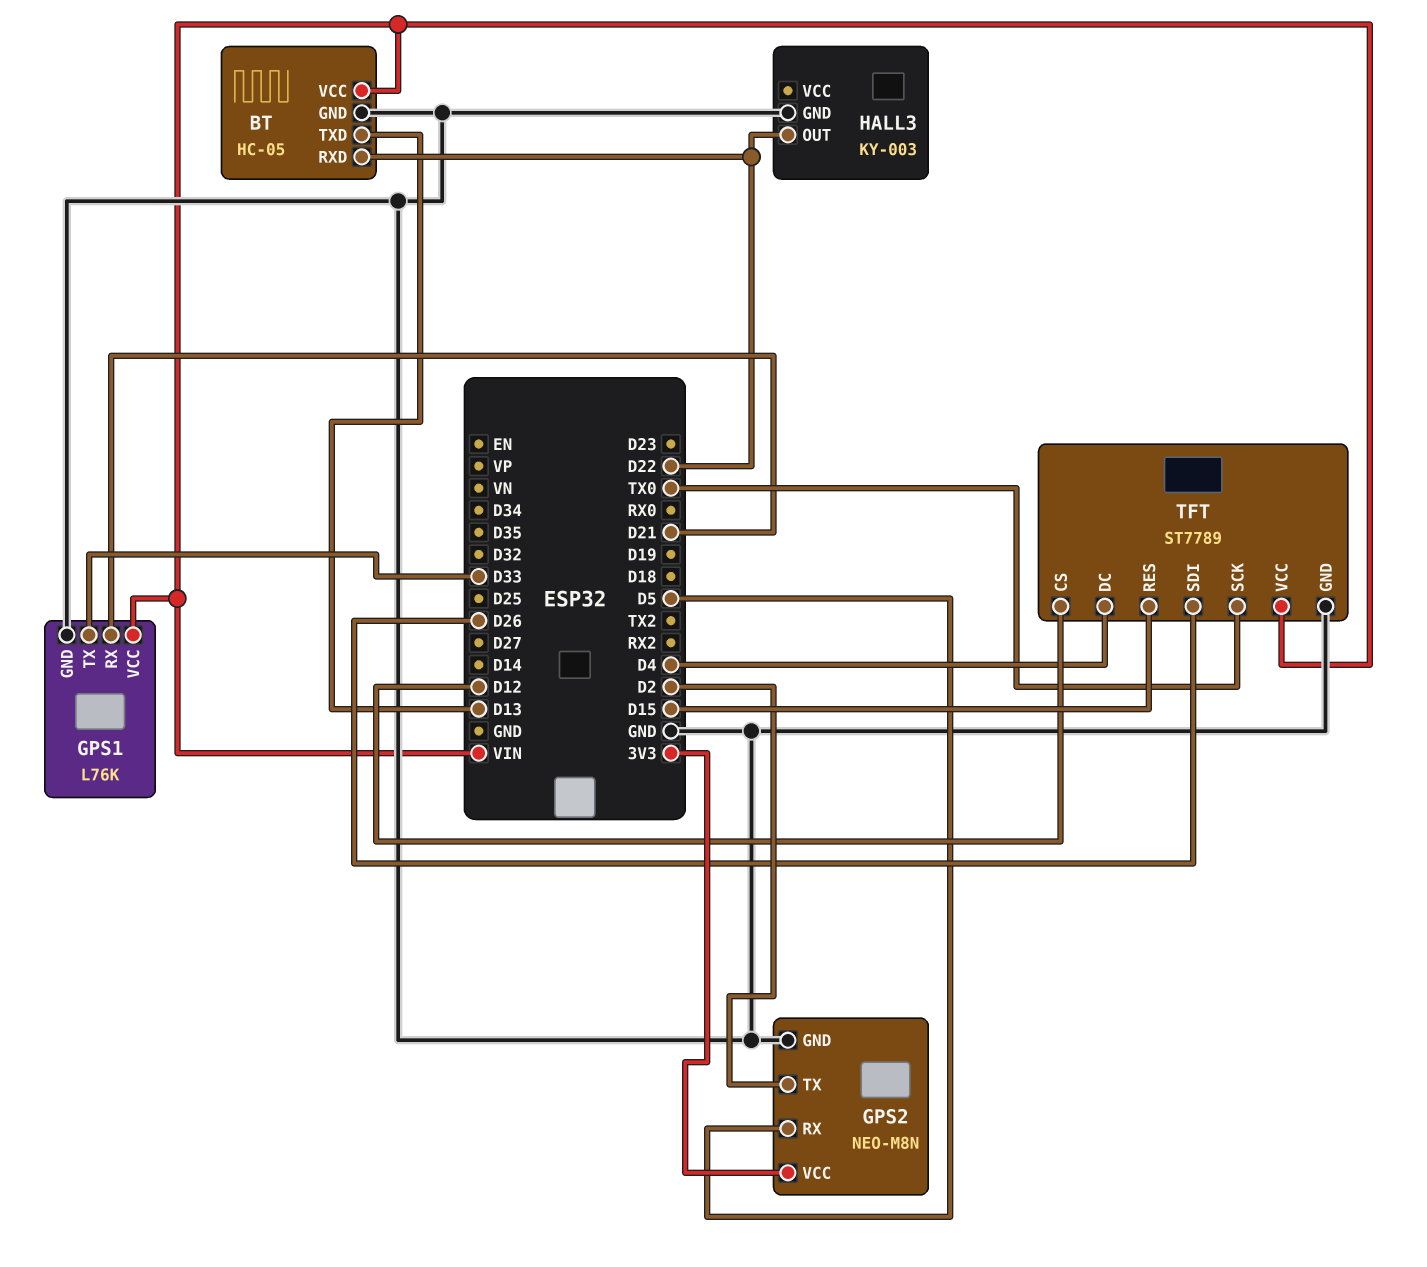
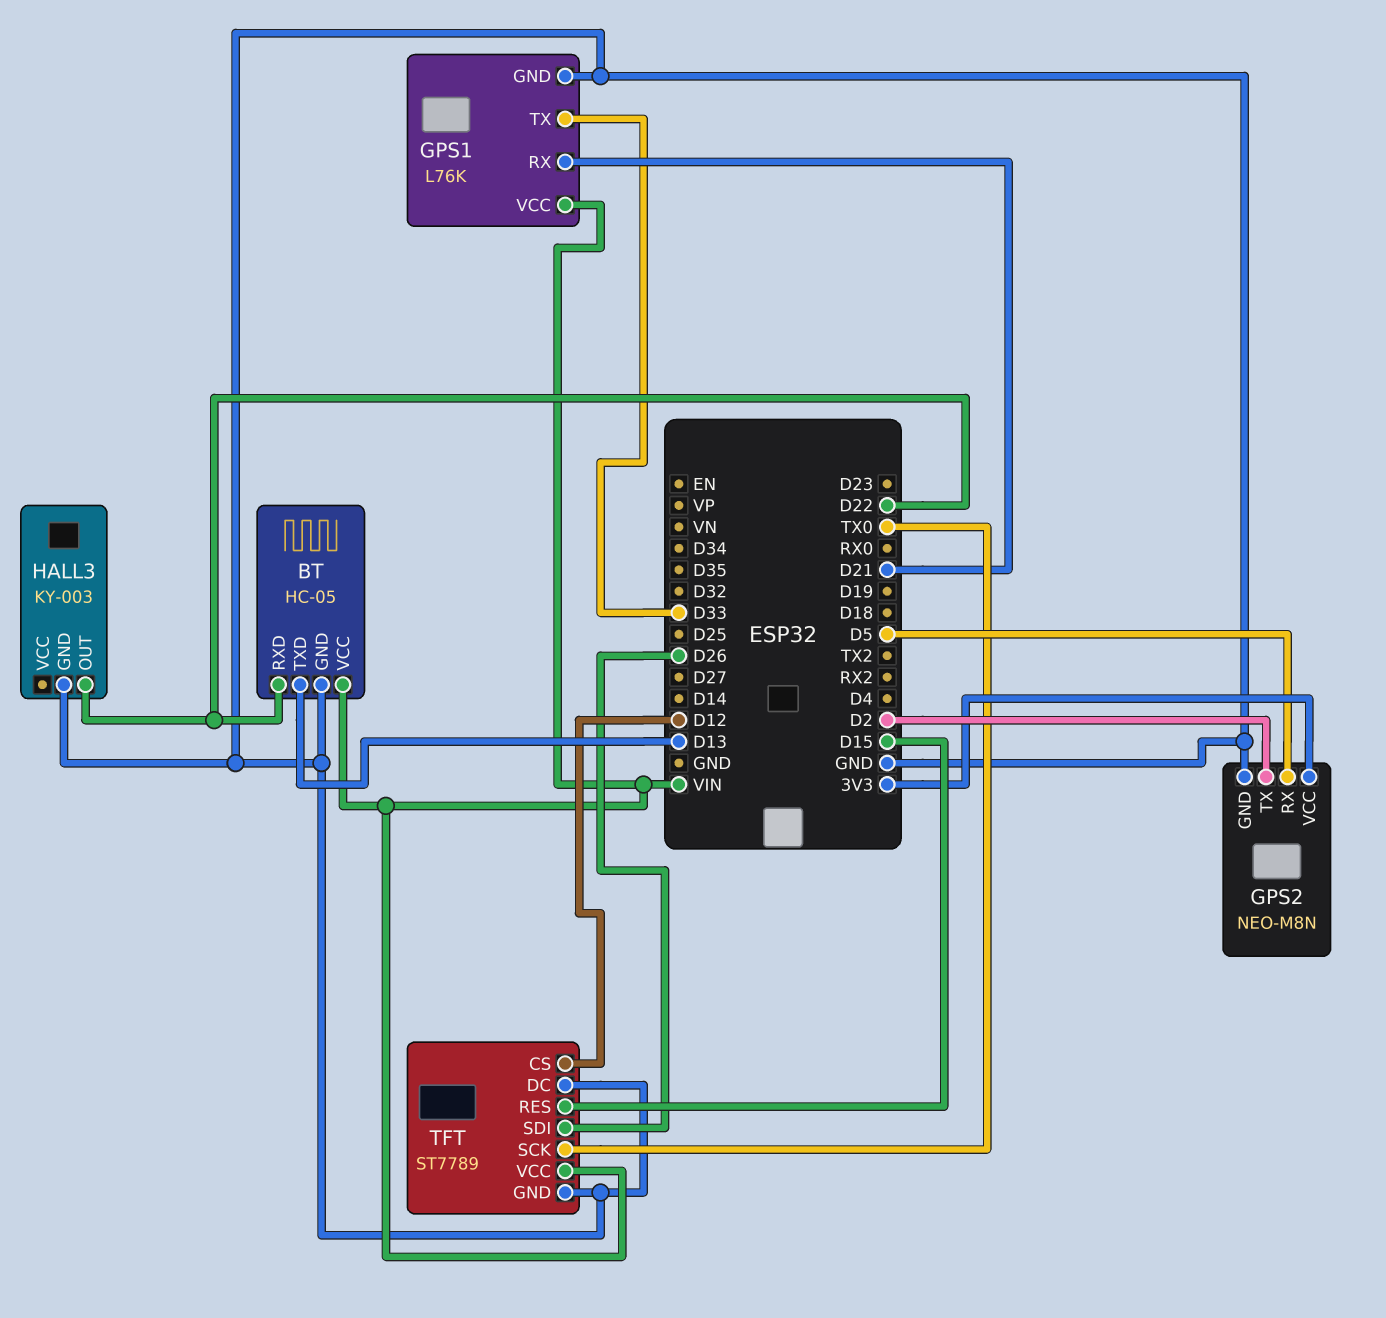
TFT pin DC: D4 -> GND

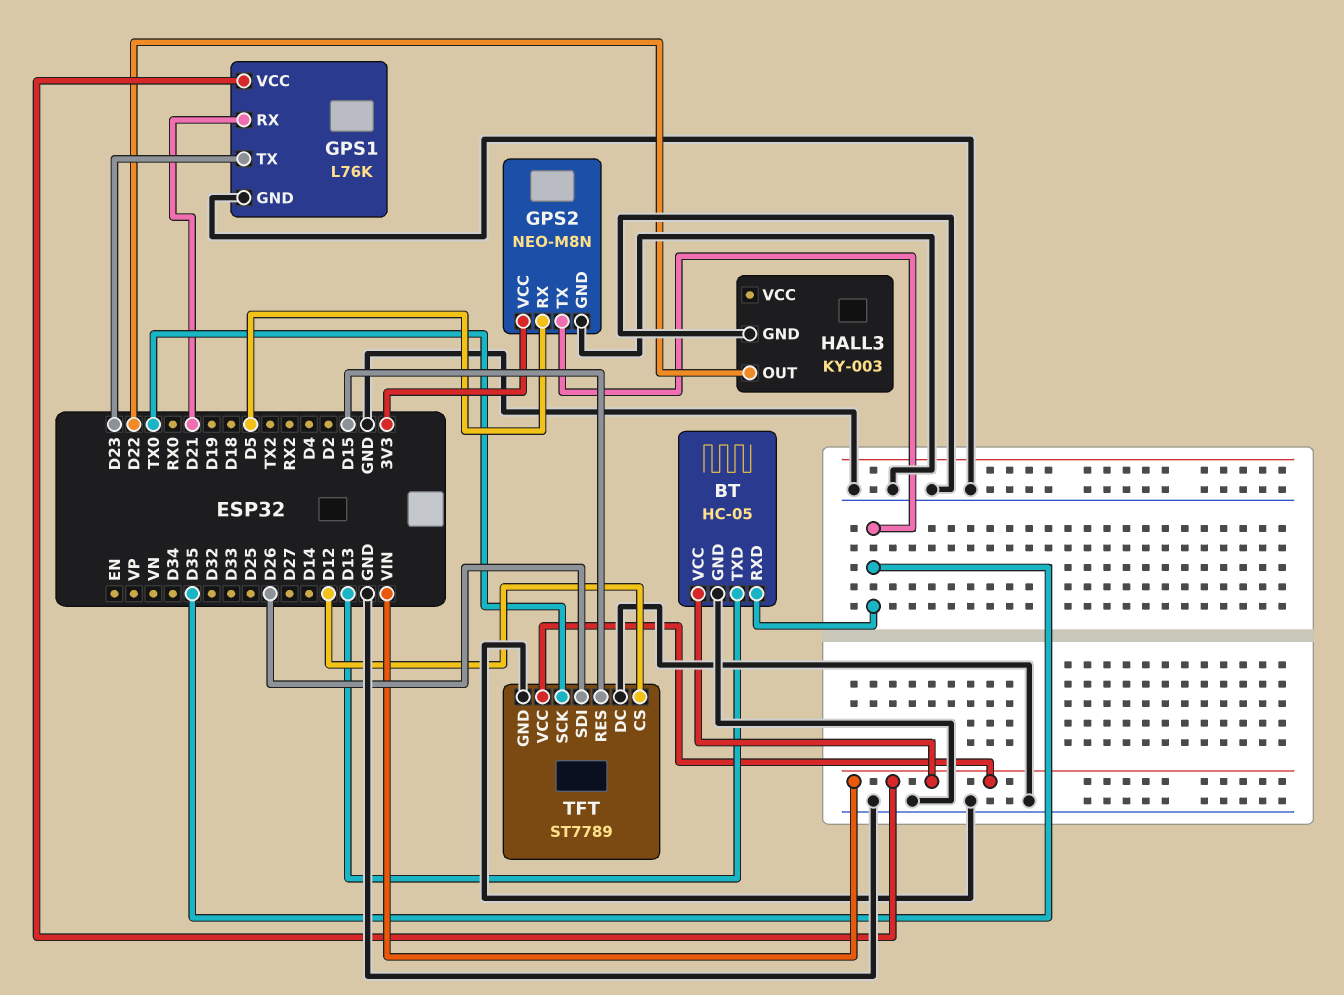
BT pin RXD: D22 -> D35
GPS1 pin TX: D33 -> D23
GPS2 pin TX: D2 -> D35

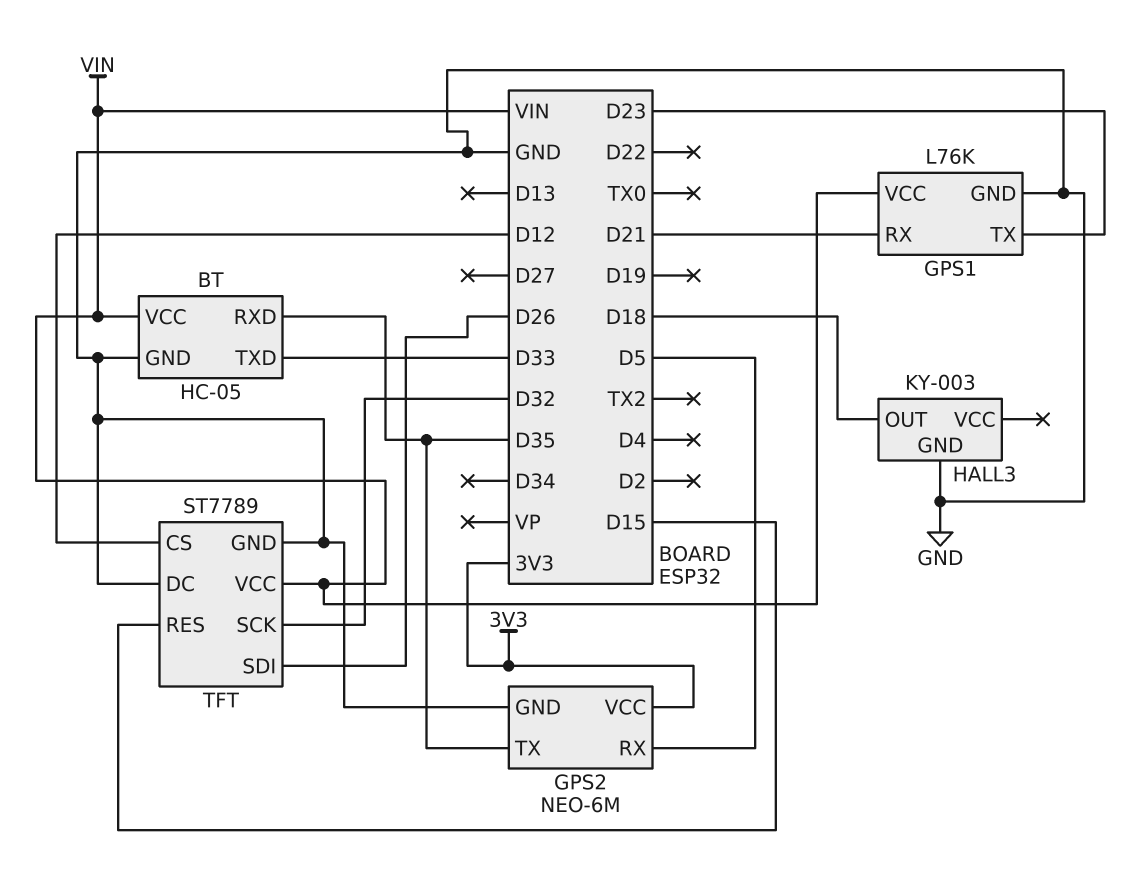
BT pin TXD: D13 -> D33
GPS2: NEO-M8N -> NEO-6M
HALL3 pin OUT: D22 -> D18
TFT pin SCK: TX0 -> D32

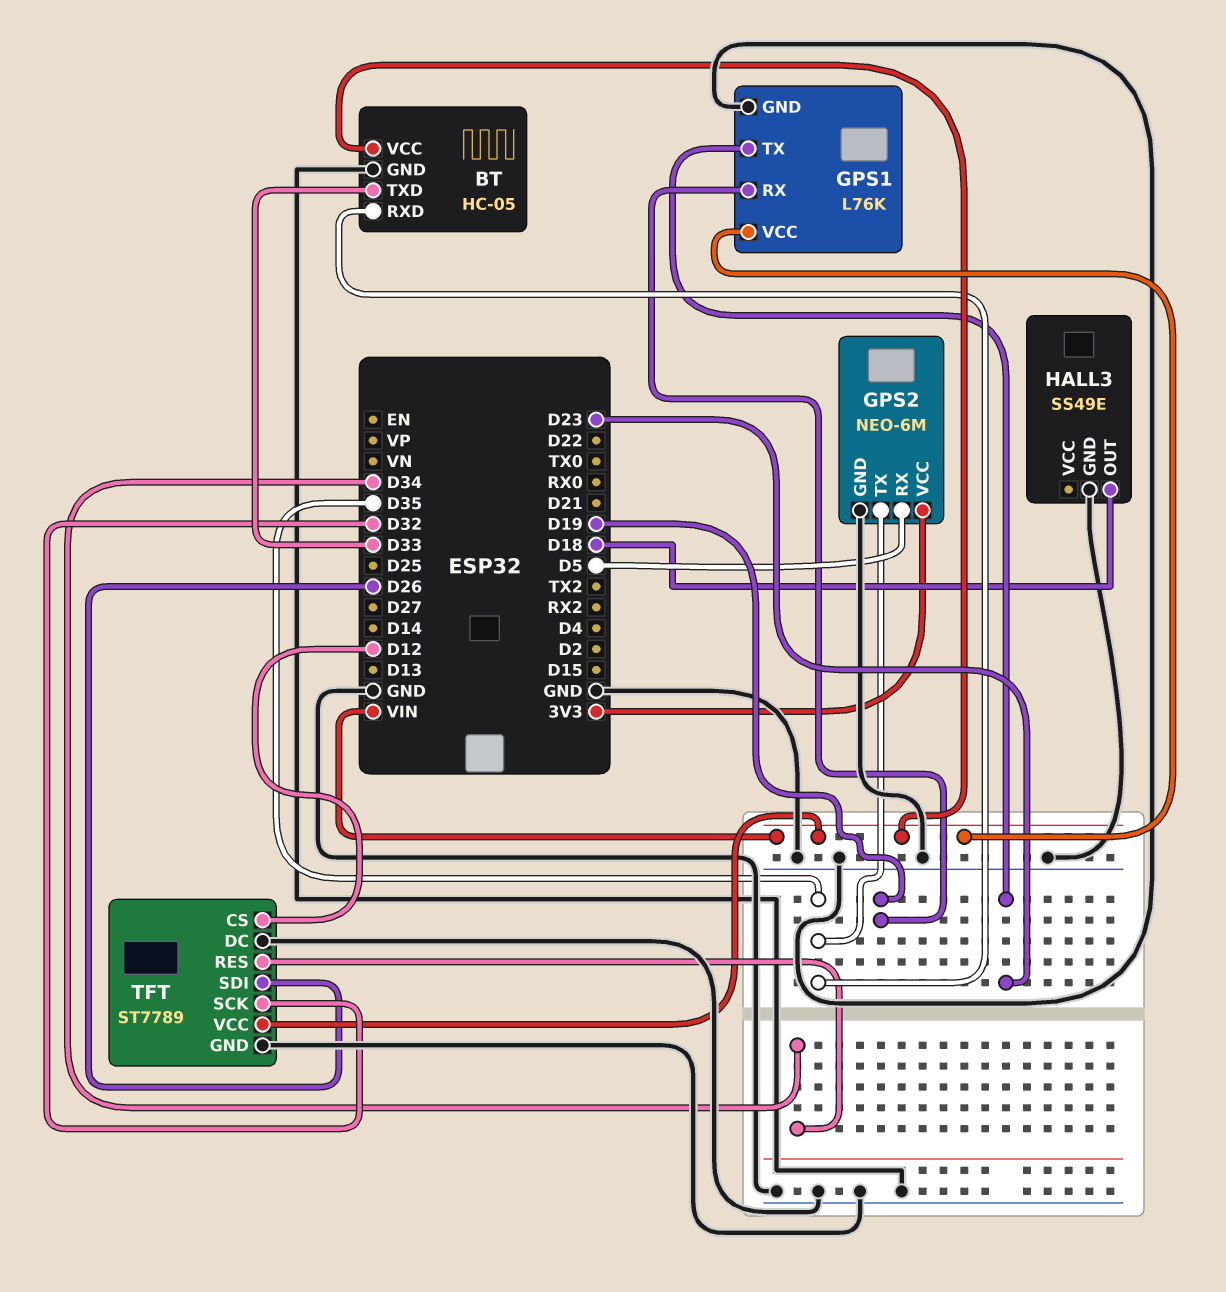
GPS1 pin RX: D21 -> D19
HALL3: KY-003 -> SS49E
TFT pin RES: D15 -> D34

